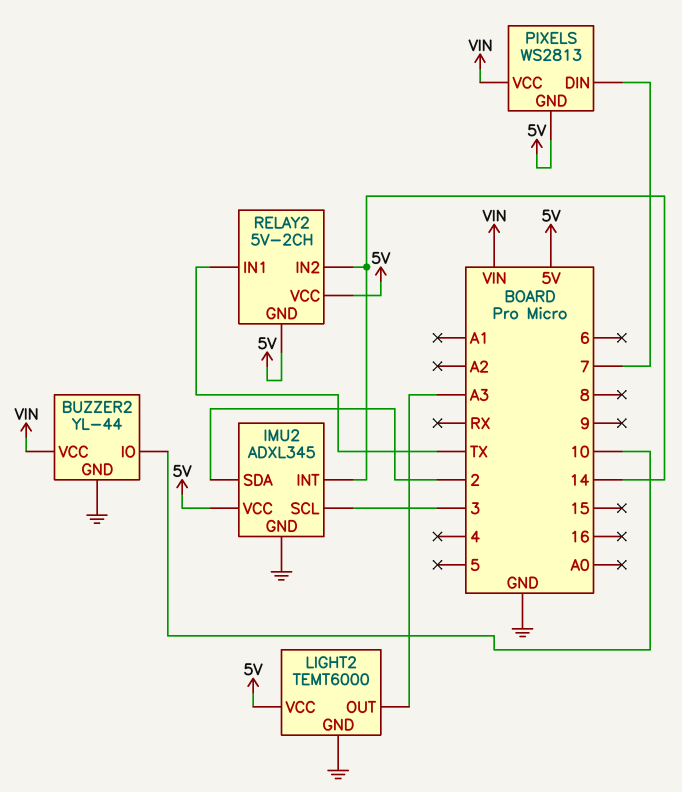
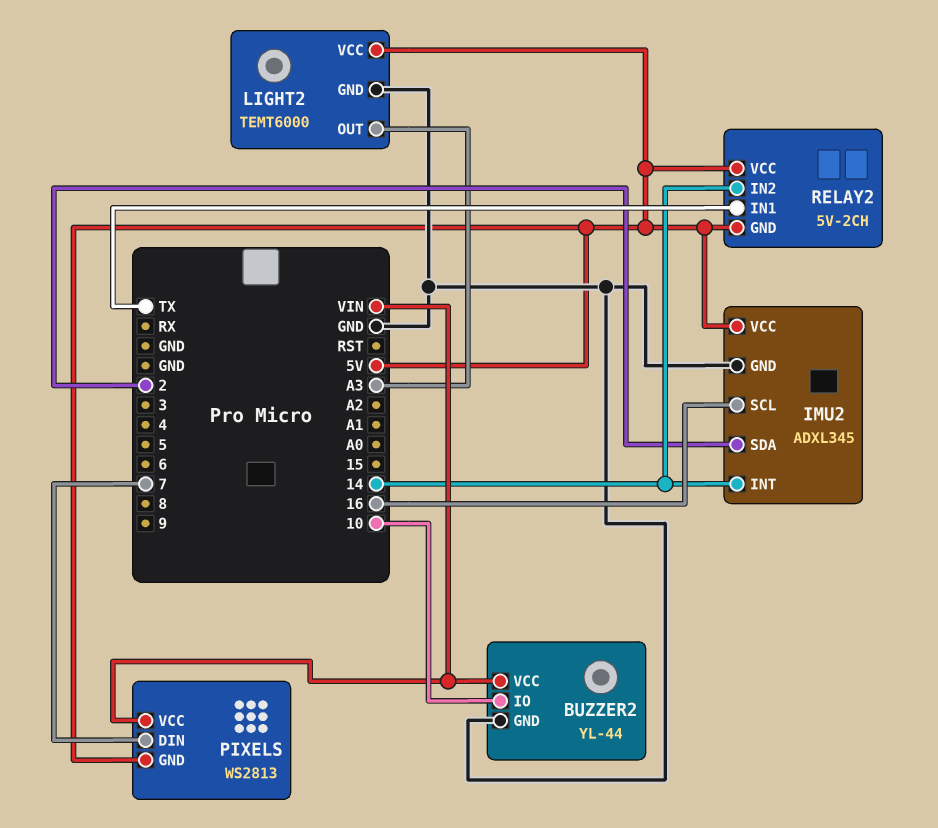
IMU2 pin SCL: 3 -> 16

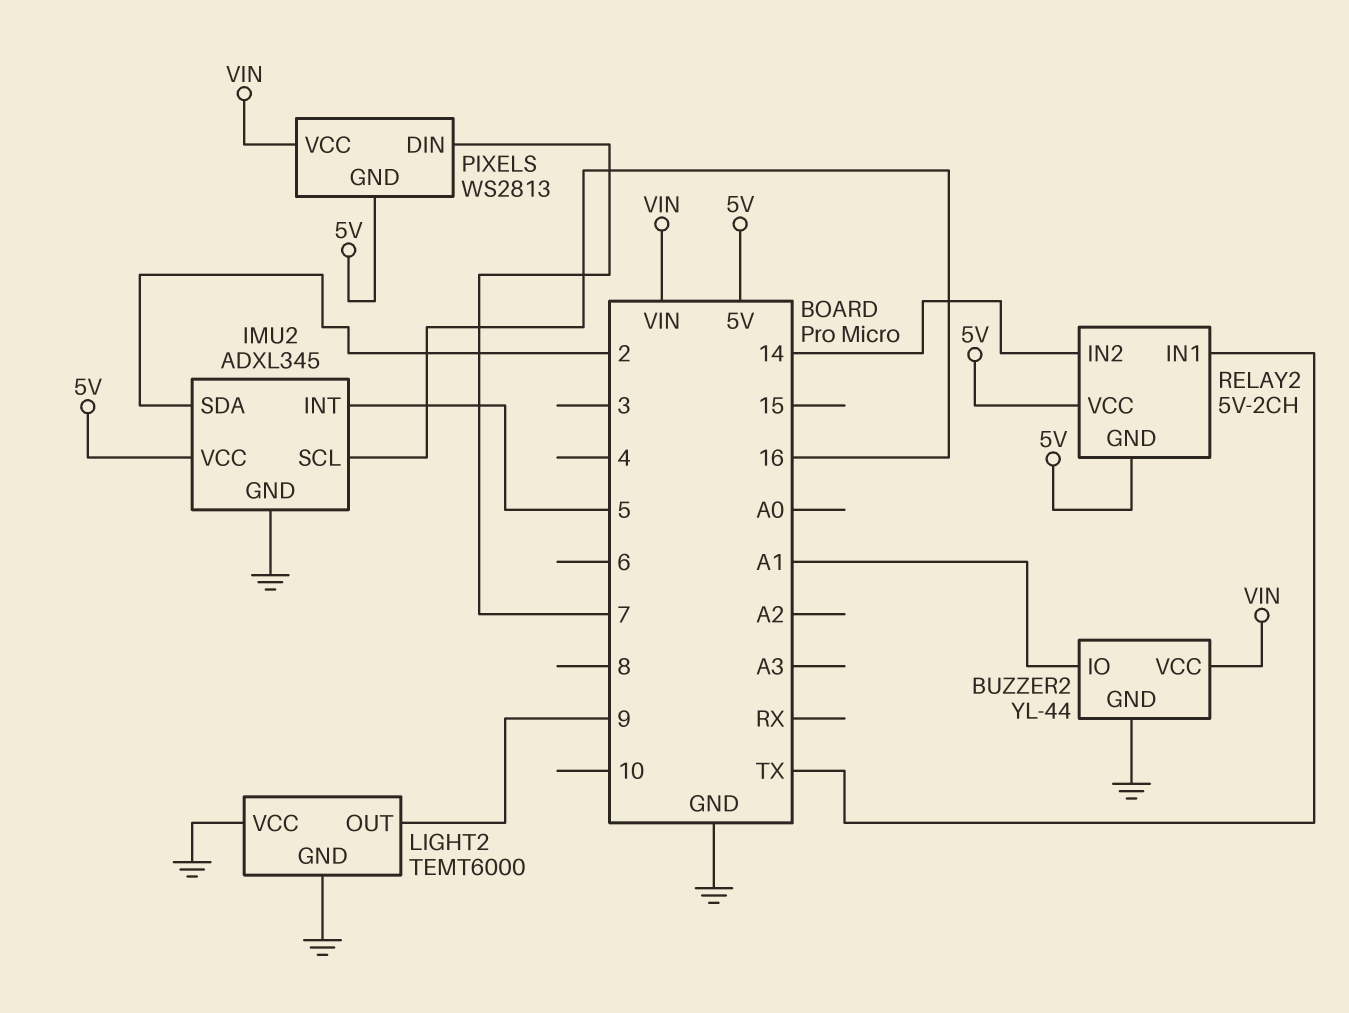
BUZZER2 pin IO: 10 -> A1
IMU2 pin INT: 14 -> 5
LIGHT2 pin OUT: A3 -> 9
LIGHT2 pin VCC: 5V -> GND

